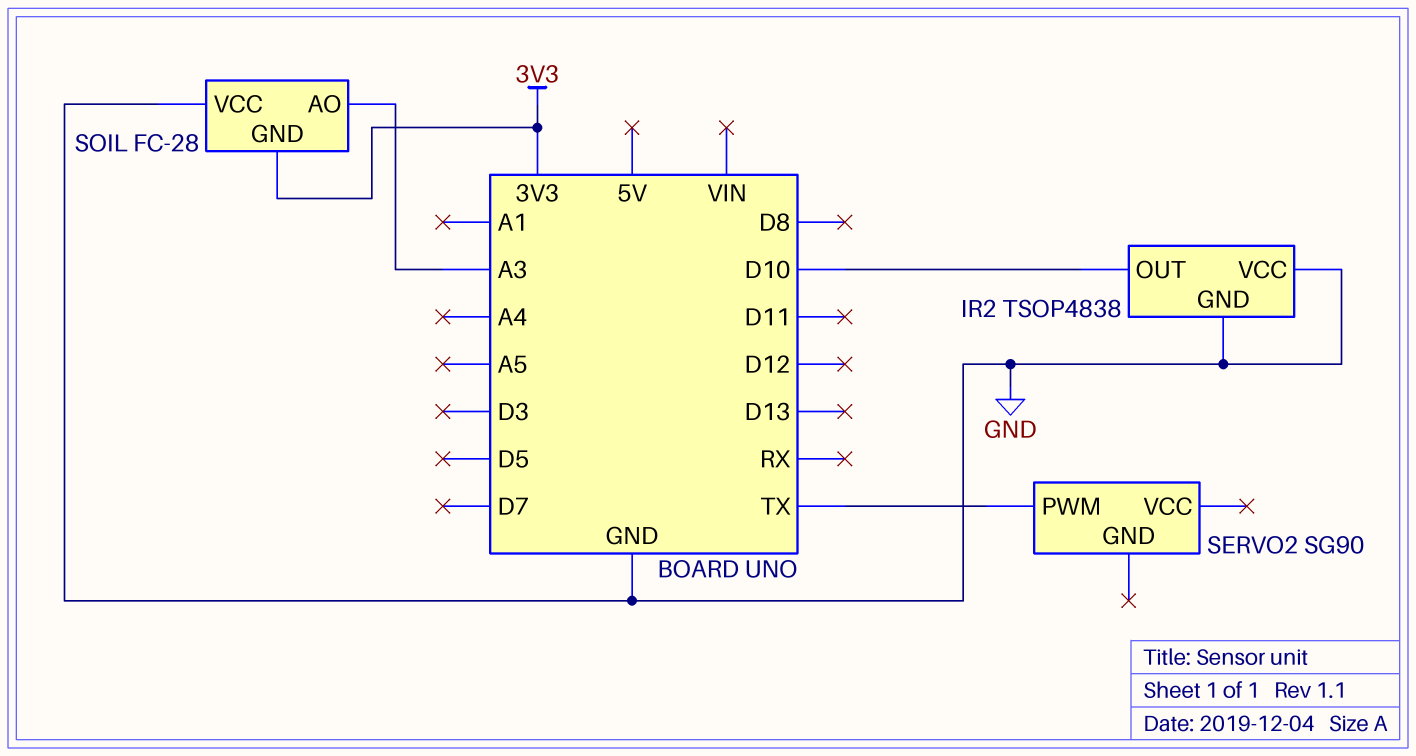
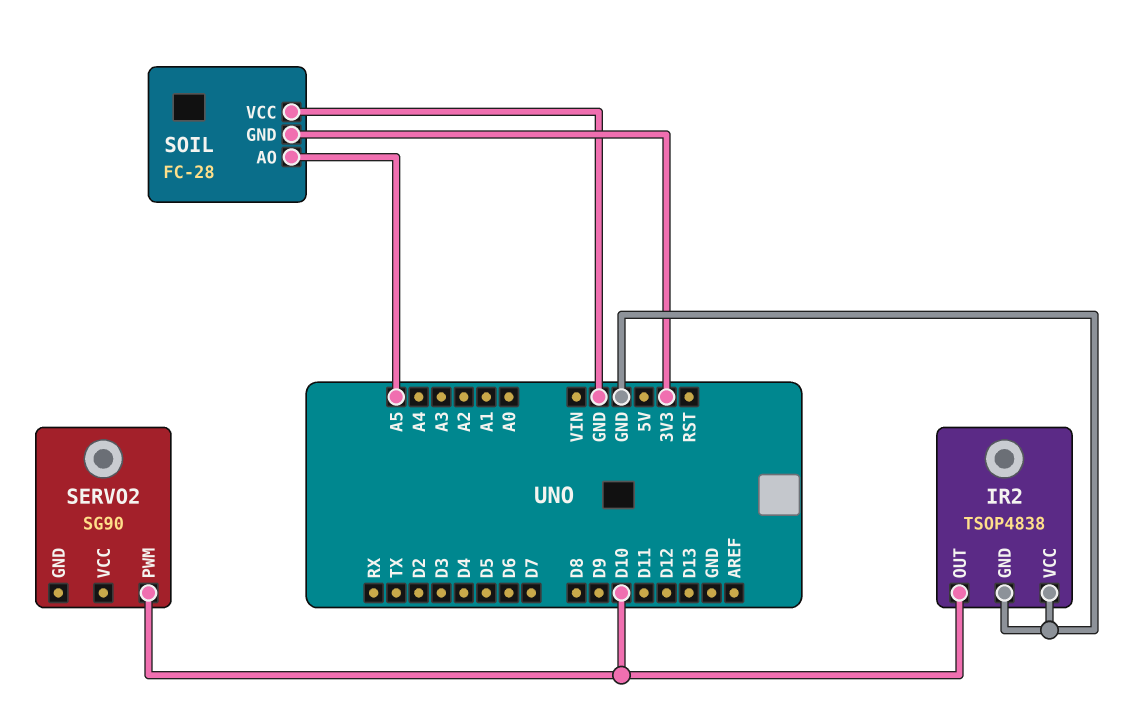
SERVO2 pin PWM: TX -> D10
SOIL pin AO: A3 -> A5

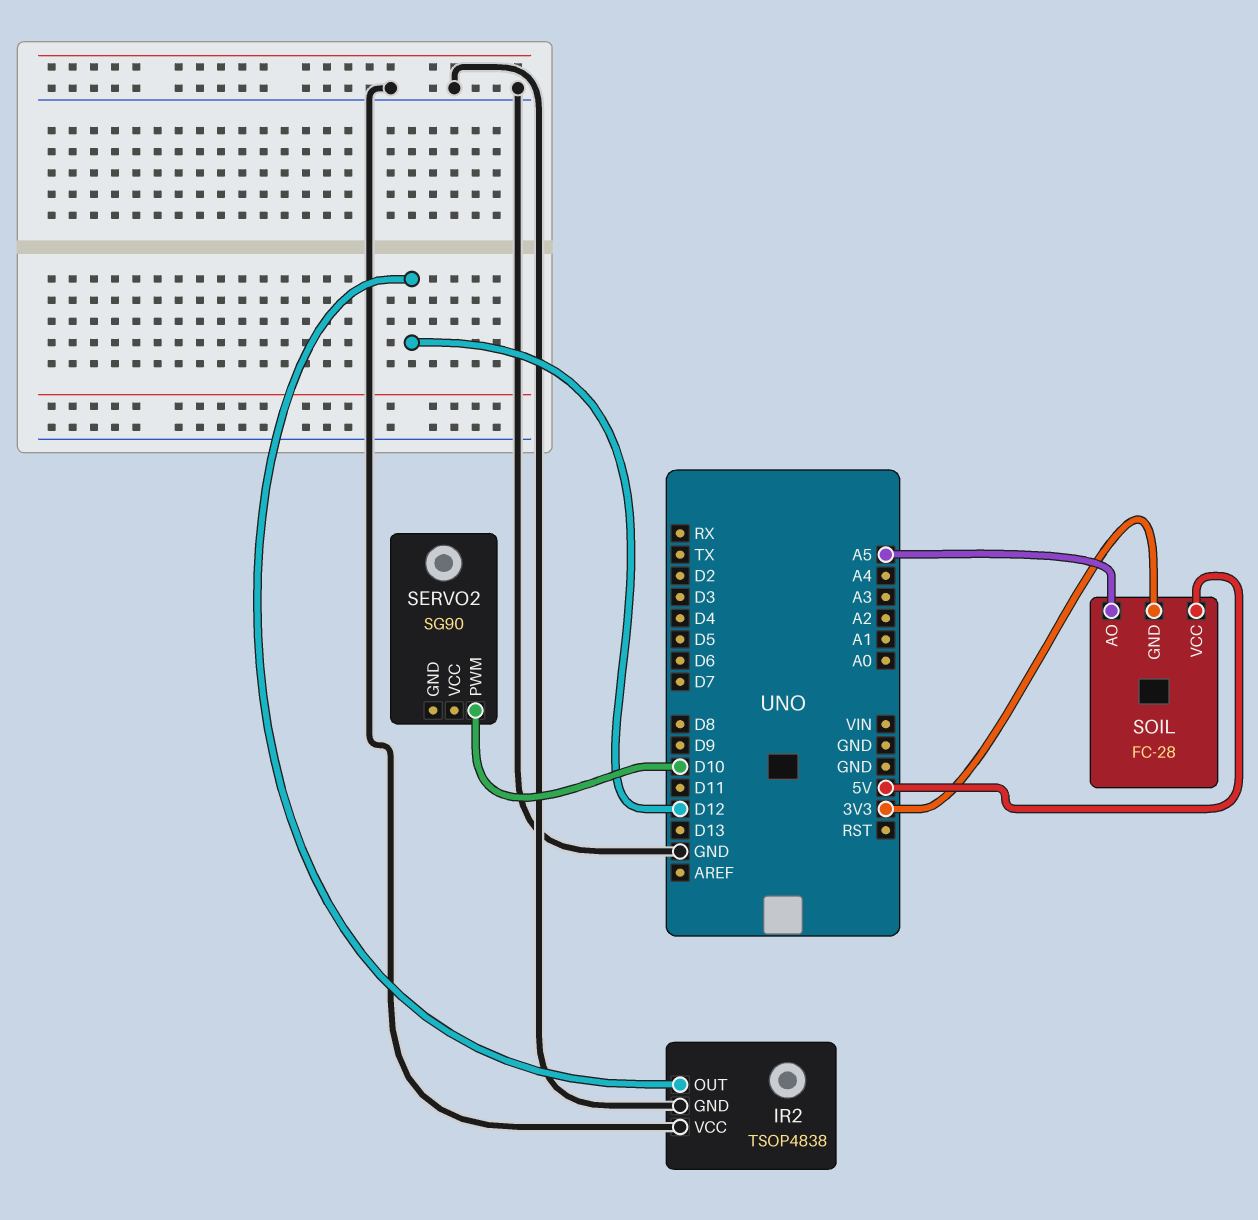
IR2 pin OUT: D10 -> D12
SOIL pin VCC: GND -> 5V

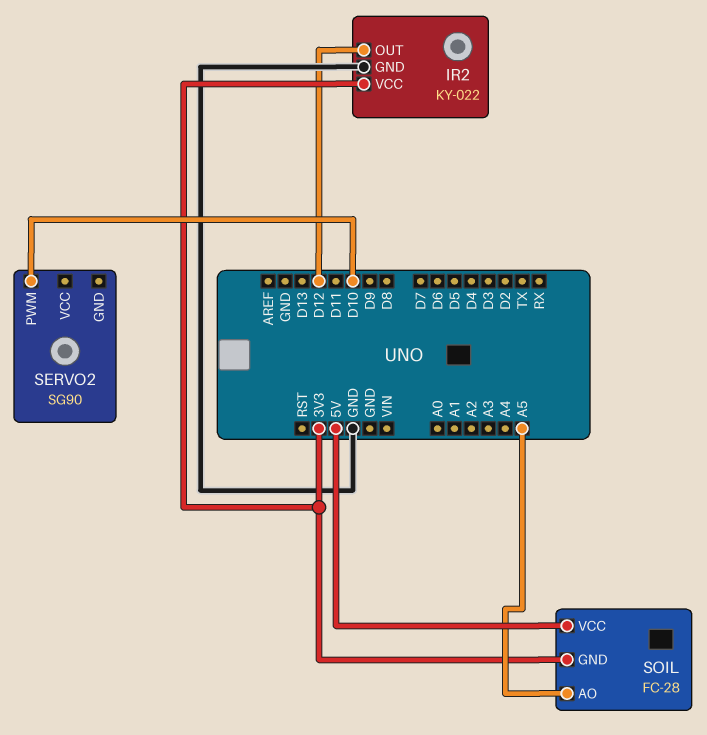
IR2: TSOP4838 -> KY-022
IR2 pin VCC: GND -> 3V3

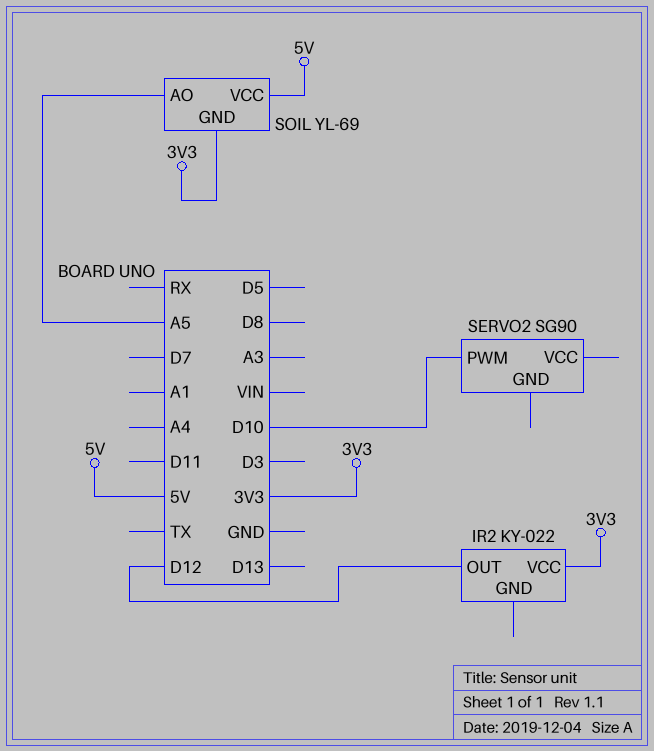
IR2 pin GND: GND -> none
SOIL: FC-28 -> YL-69

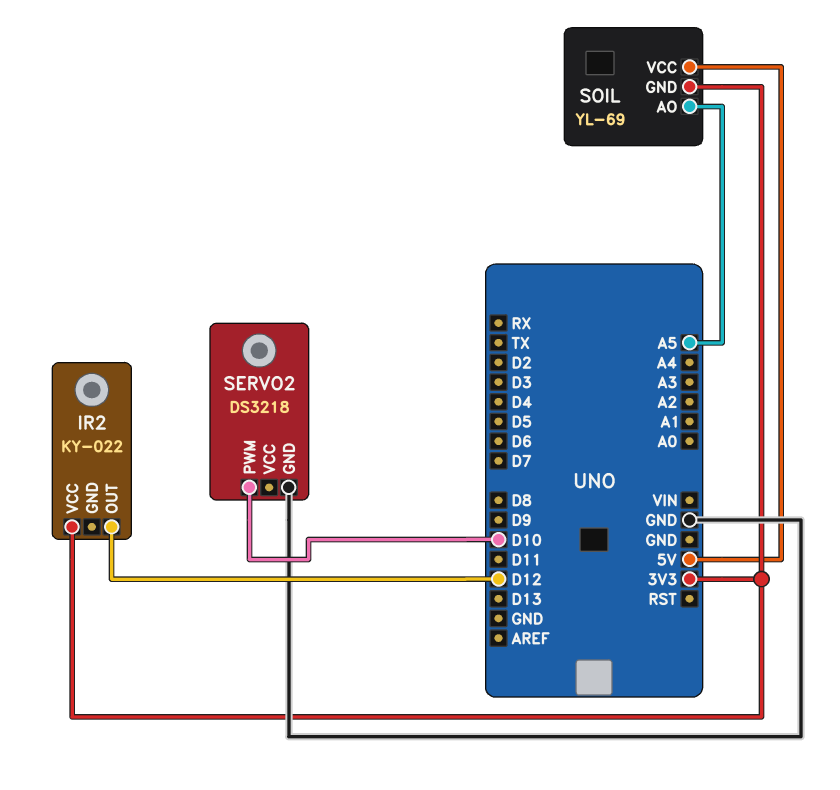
SERVO2: SG90 -> DS3218
SERVO2 pin GND: none -> GND

